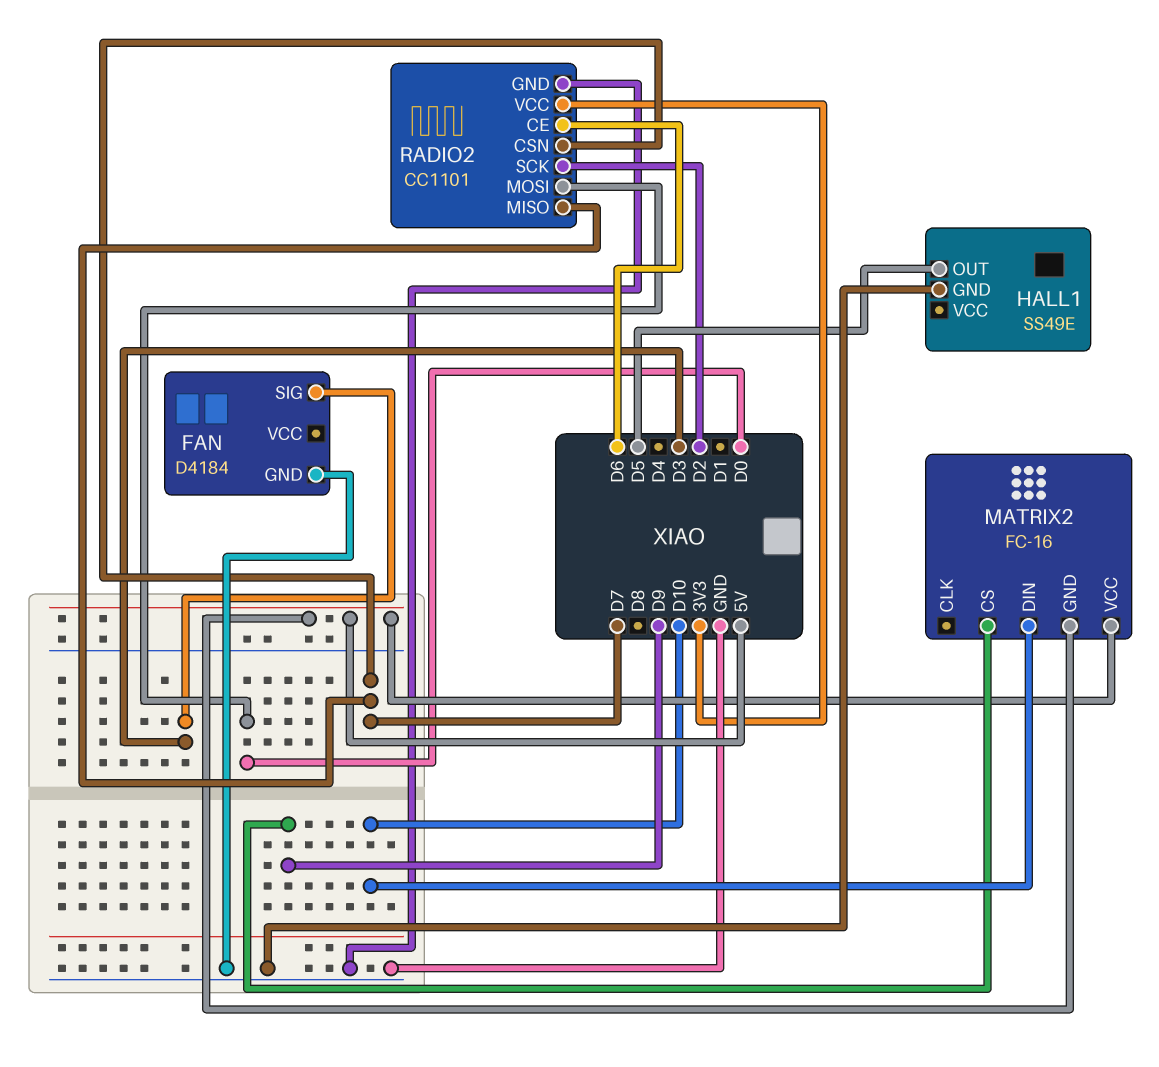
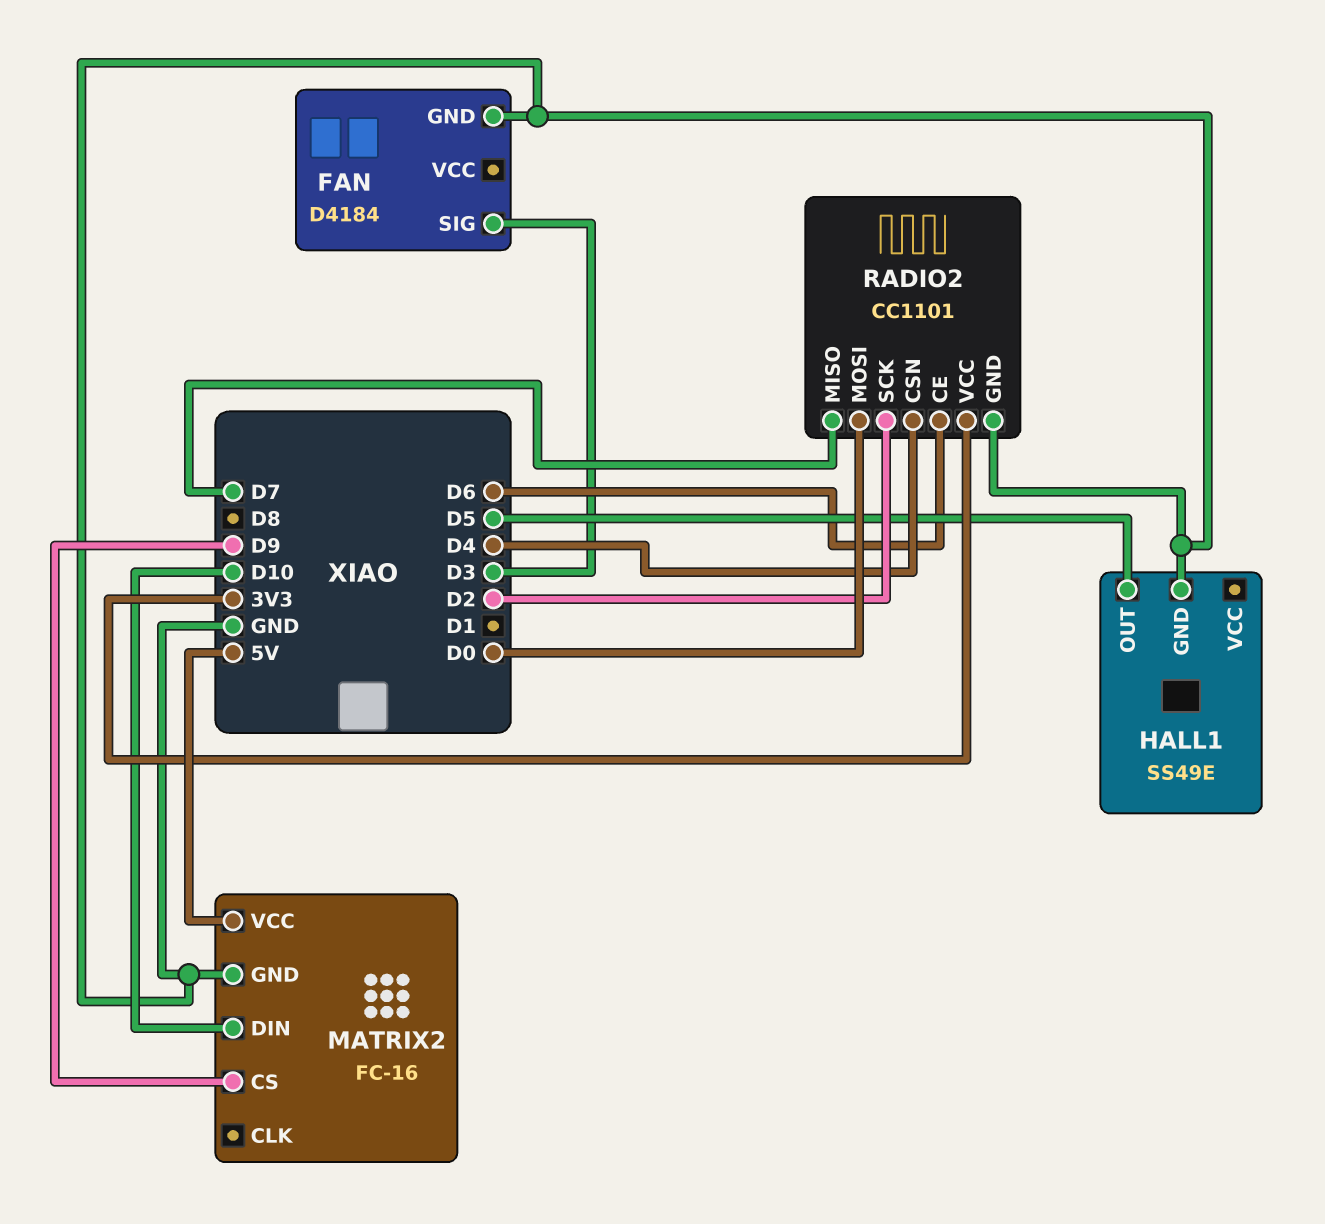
MATRIX2 pin GND: 5V -> GND
RADIO2 pin CSN: D7 -> D4

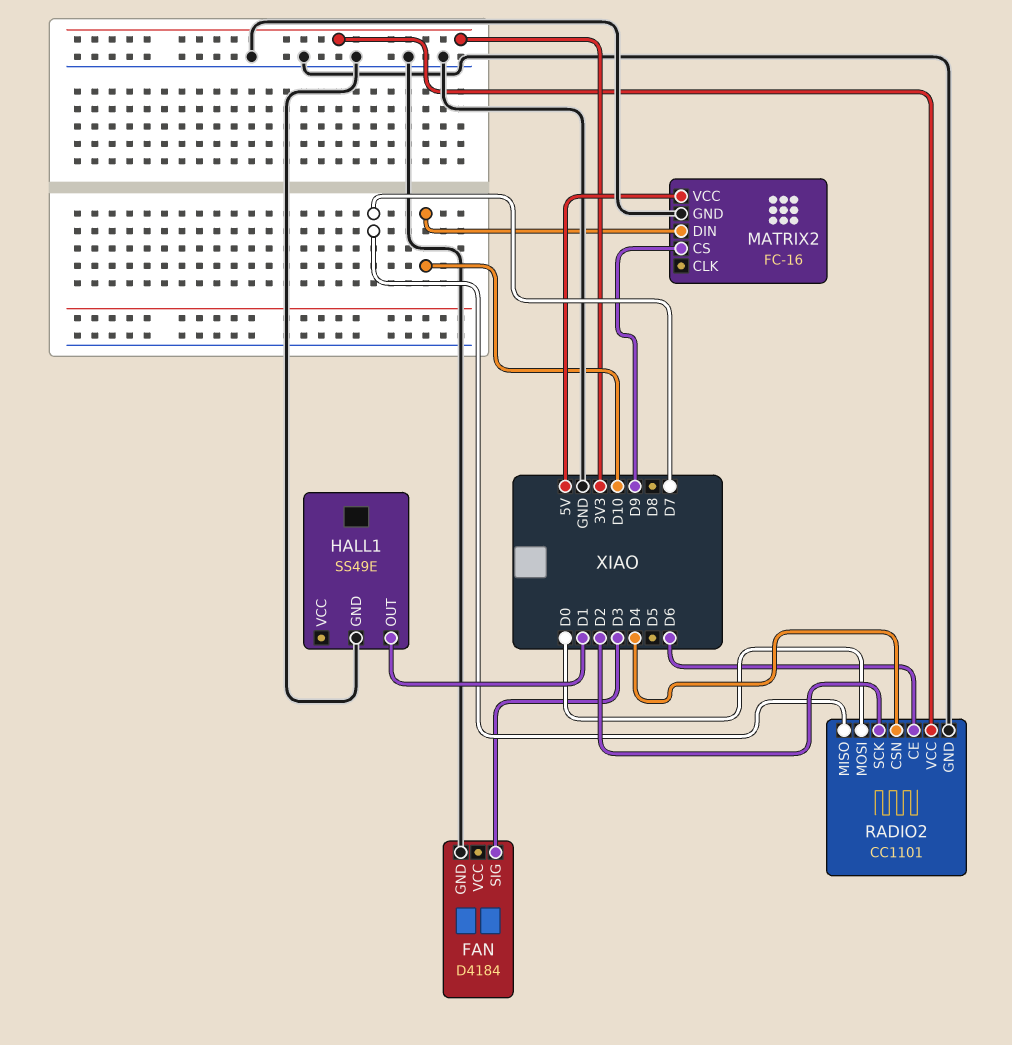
HALL1 pin OUT: D5 -> D1

